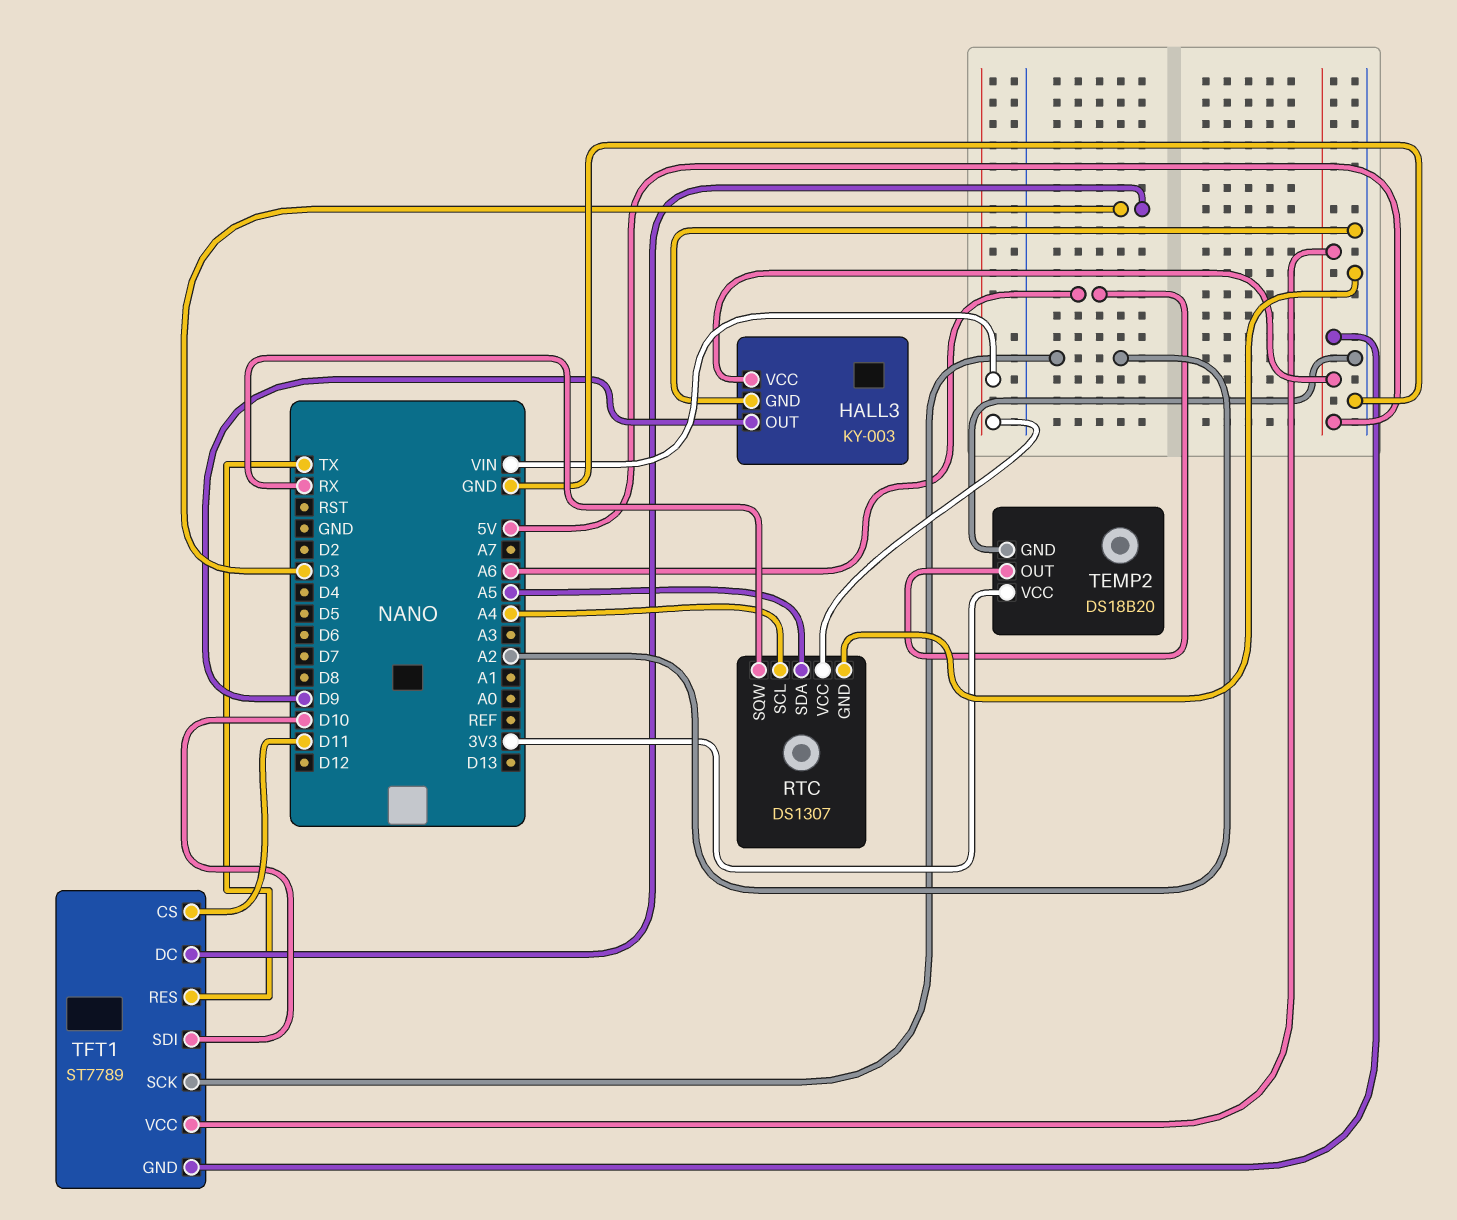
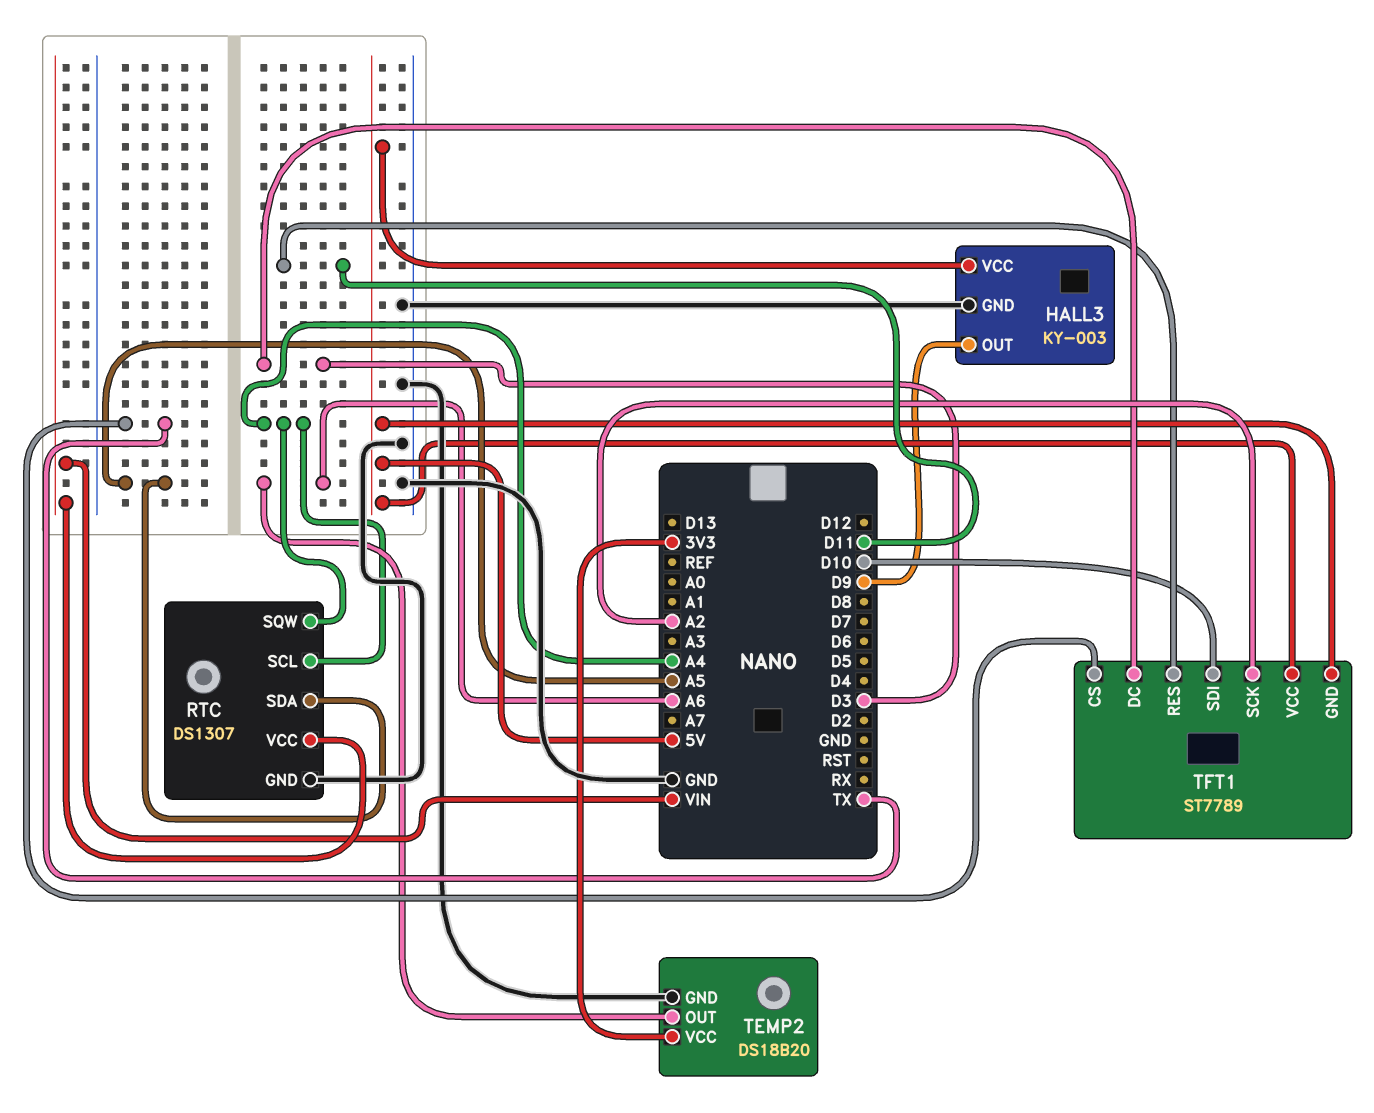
RTC pin SQW: RX -> A4
TFT1 pin CS: D11 -> TX
TFT1 pin RES: TX -> D11

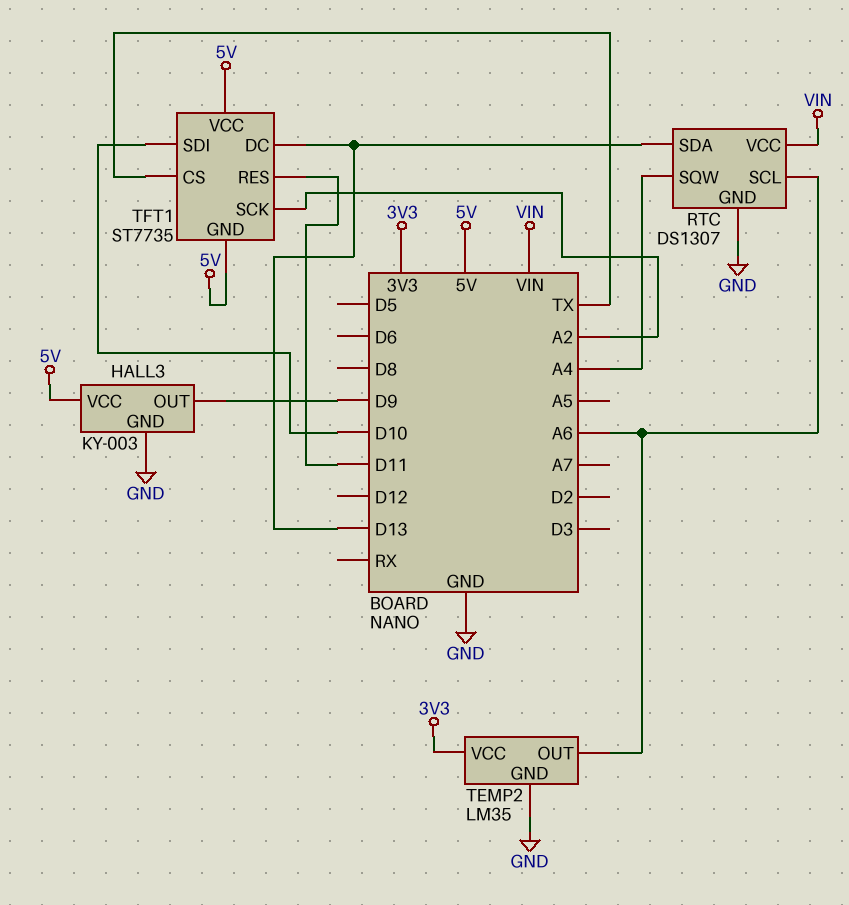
RTC pin SCL: A4 -> A6
RTC pin SDA: A5 -> D13
TEMP2: DS18B20 -> LM35
TFT1: ST7789 -> ST7735
TFT1 pin DC: D3 -> D13

